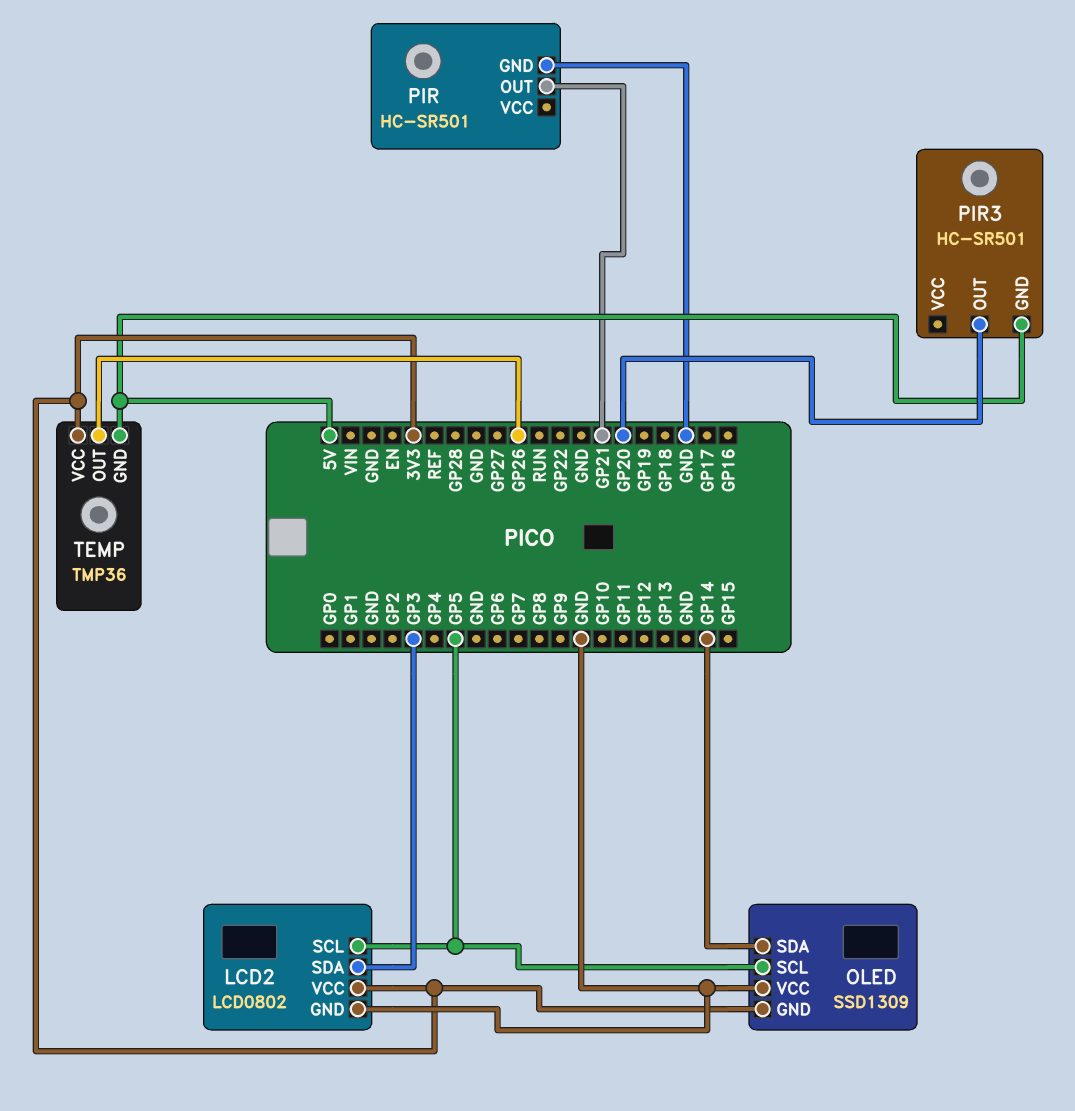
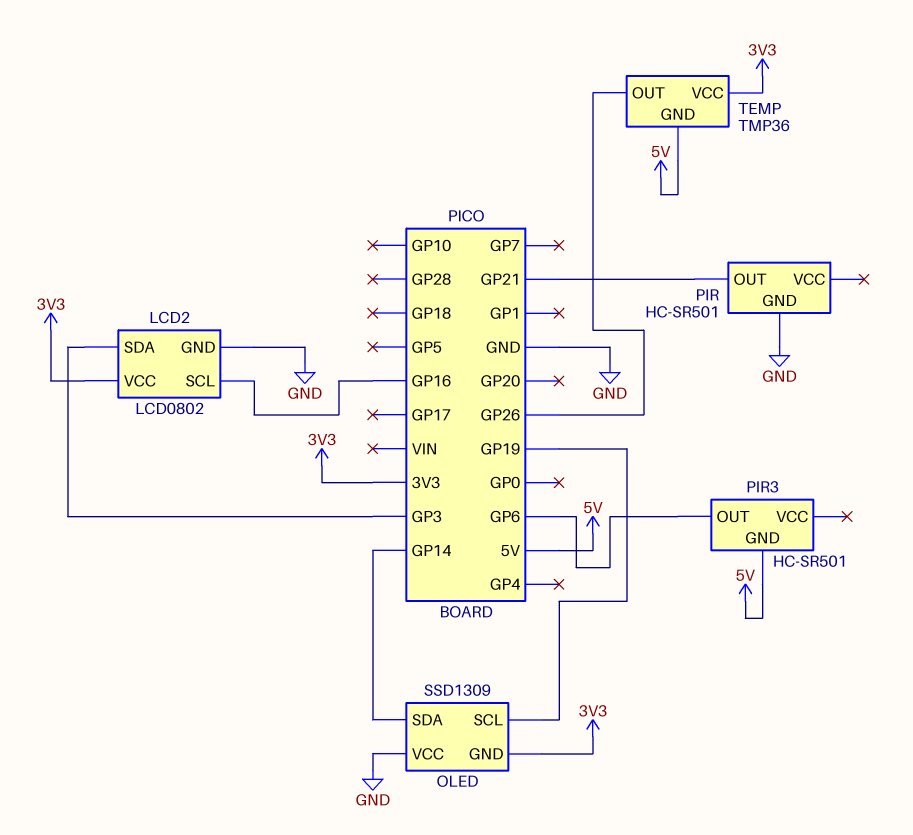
LCD2 pin SCL: GP5 -> GP16
OLED pin SCL: GP5 -> GP19
PIR3 pin OUT: GP20 -> GP6

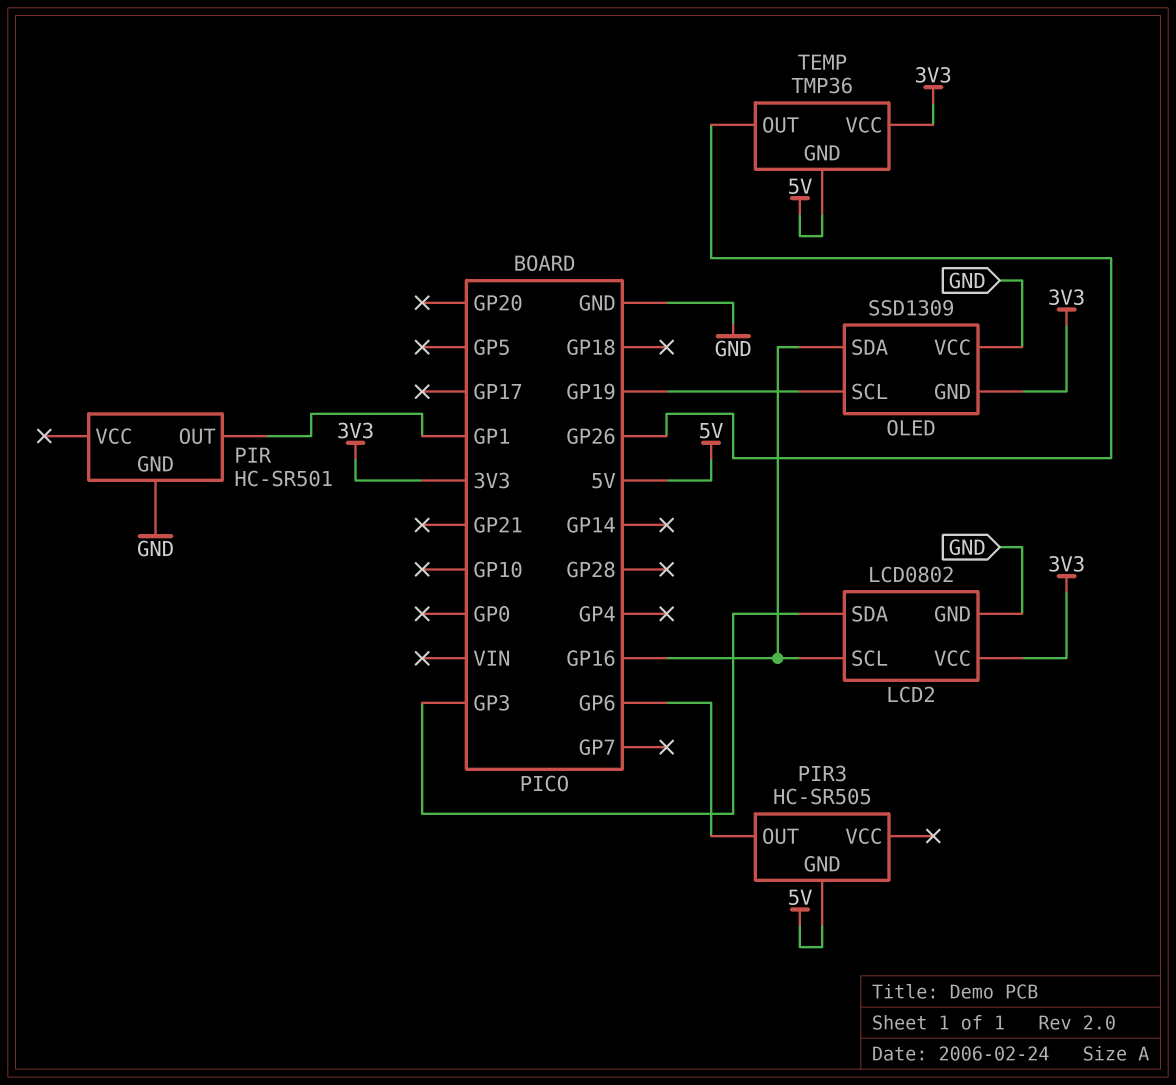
OLED pin SDA: GP14 -> GP16
PIR pin OUT: GP21 -> GP1
PIR3: HC-SR501 -> HC-SR505

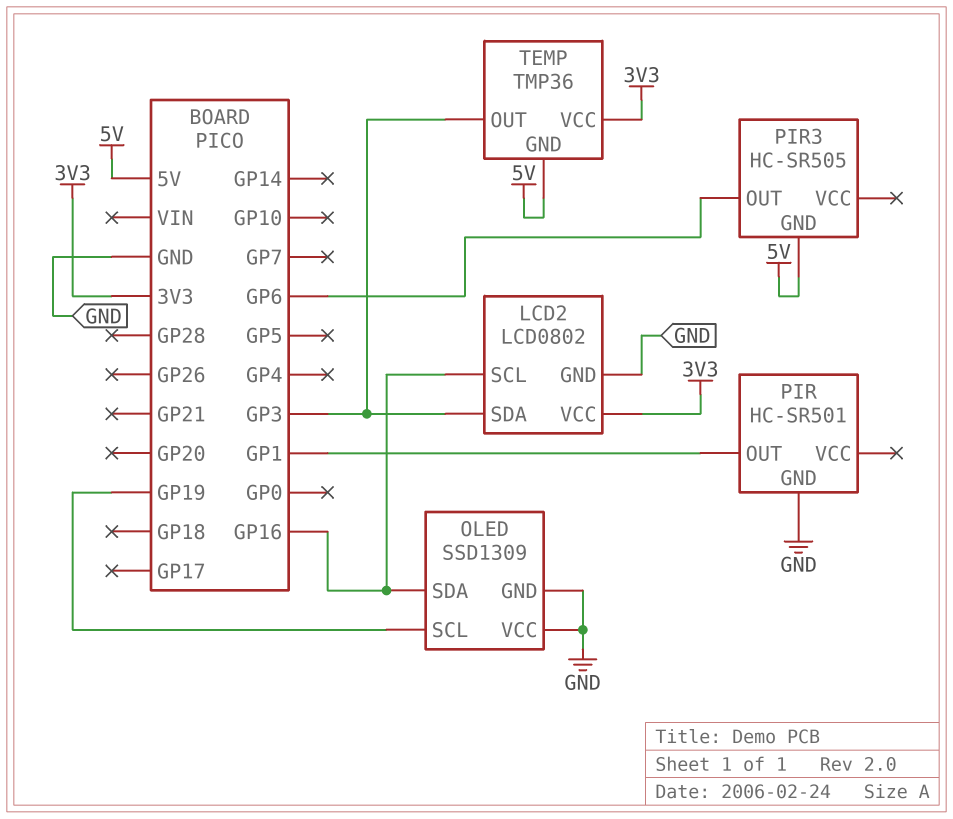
OLED pin GND: 3V3 -> GND
TEMP pin OUT: GP26 -> GP3

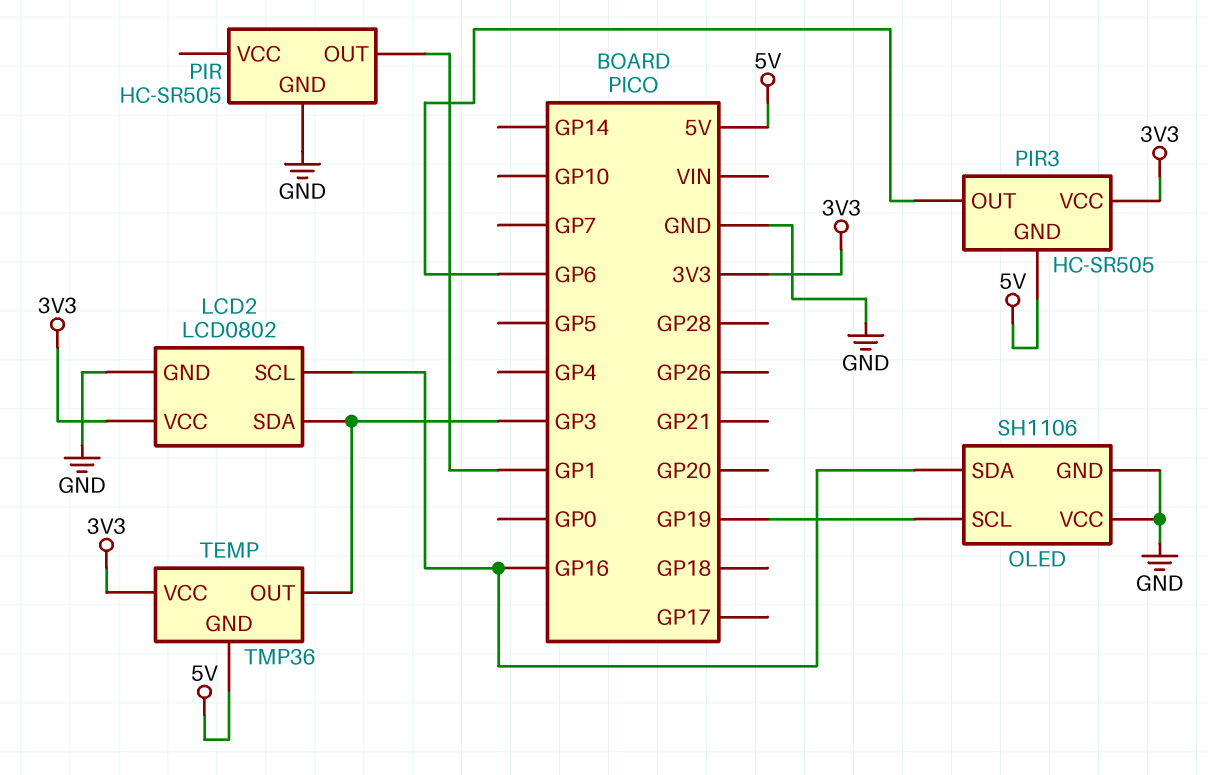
OLED: SSD1309 -> SH1106
PIR: HC-SR501 -> HC-SR505
PIR3 pin VCC: none -> 3V3

